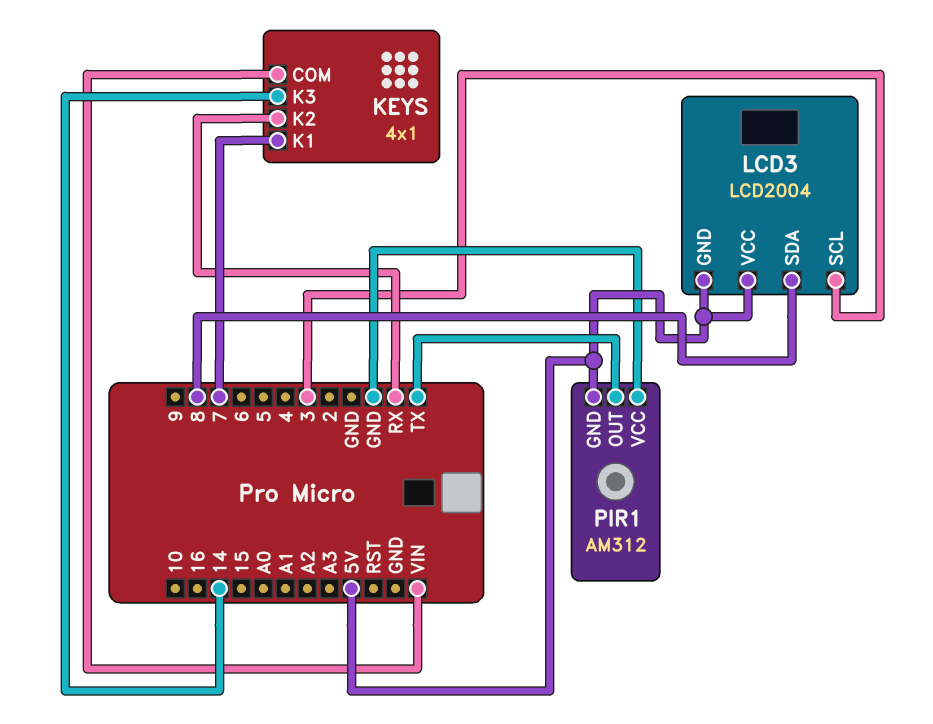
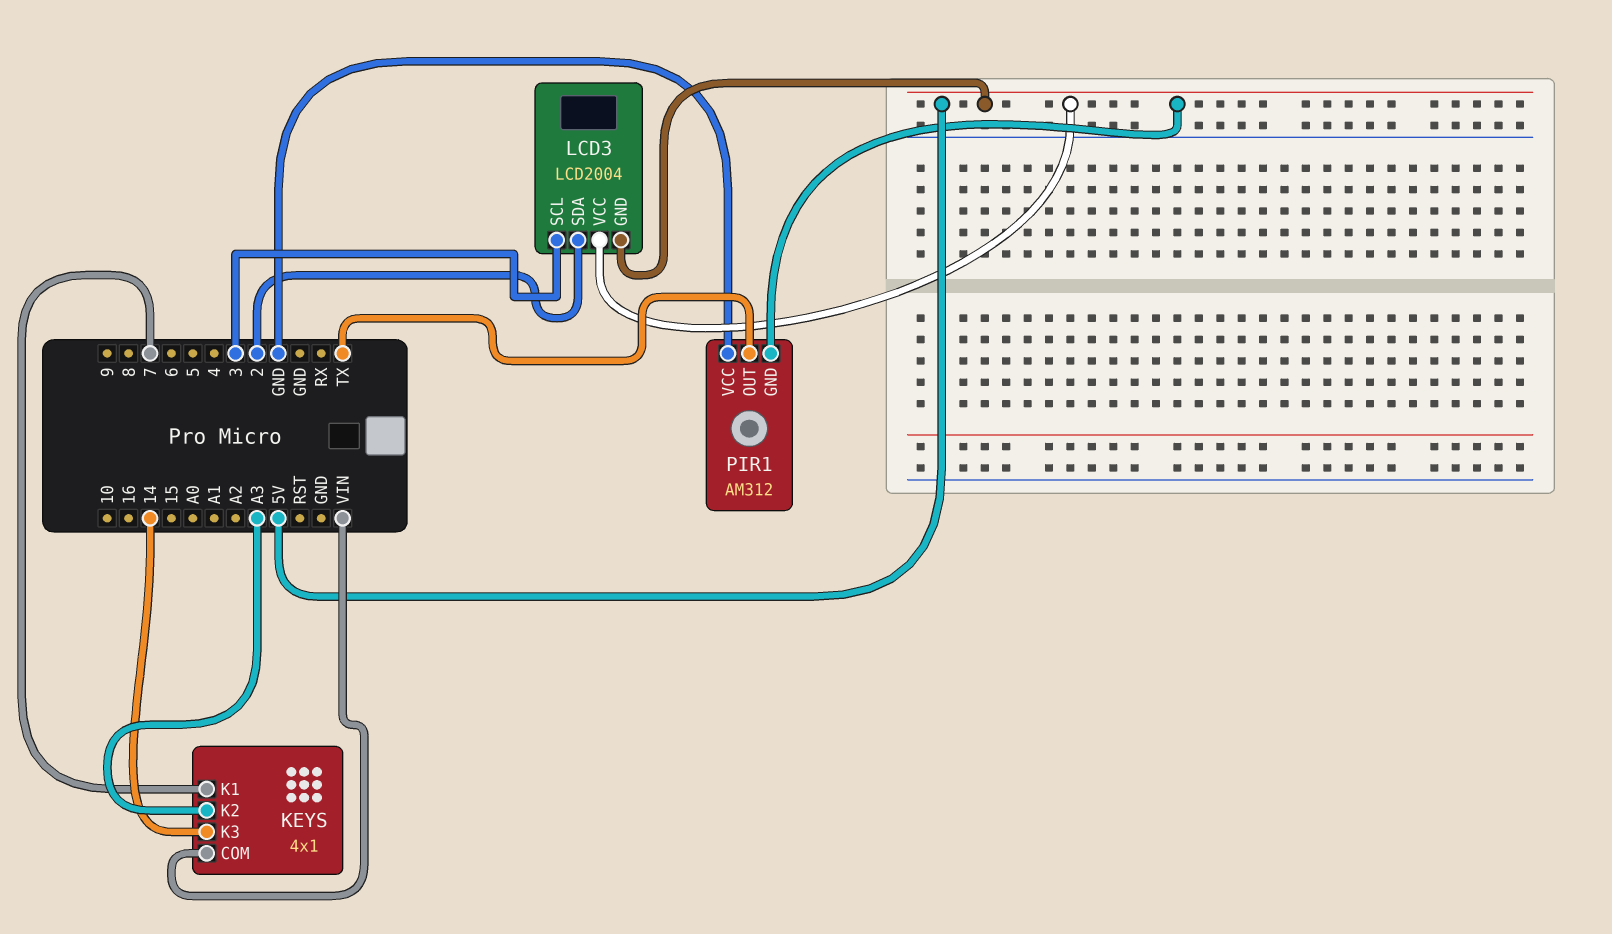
KEYS pin K2: RX -> A3
LCD3 pin SDA: 8 -> 2

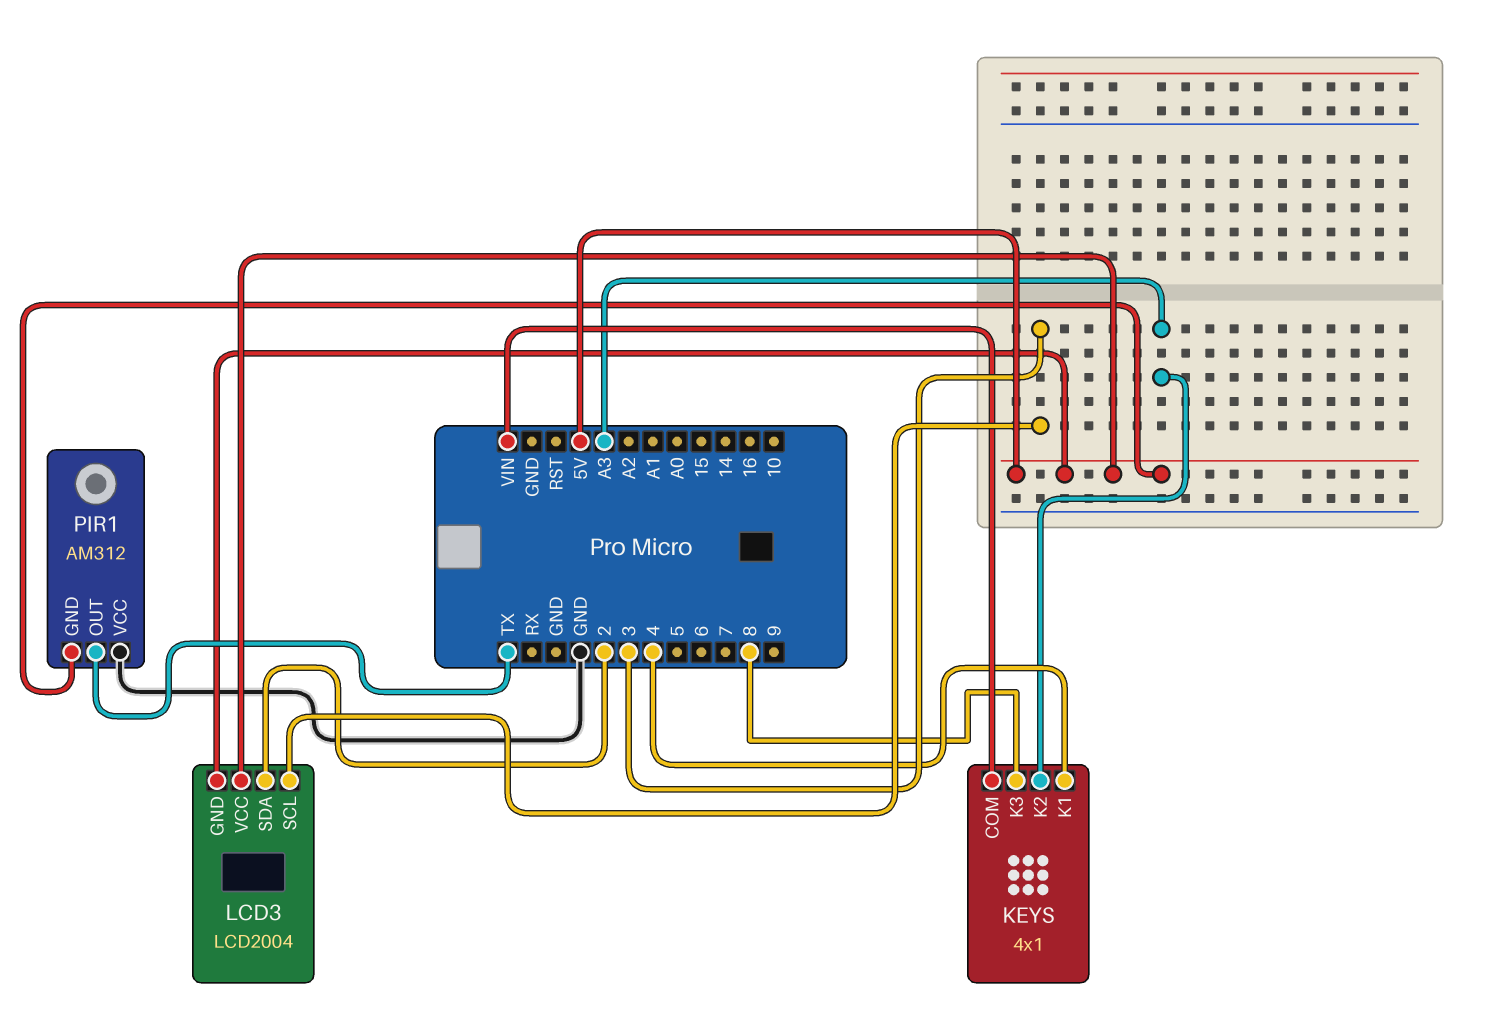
KEYS pin K1: 7 -> 4
KEYS pin K3: 14 -> 8

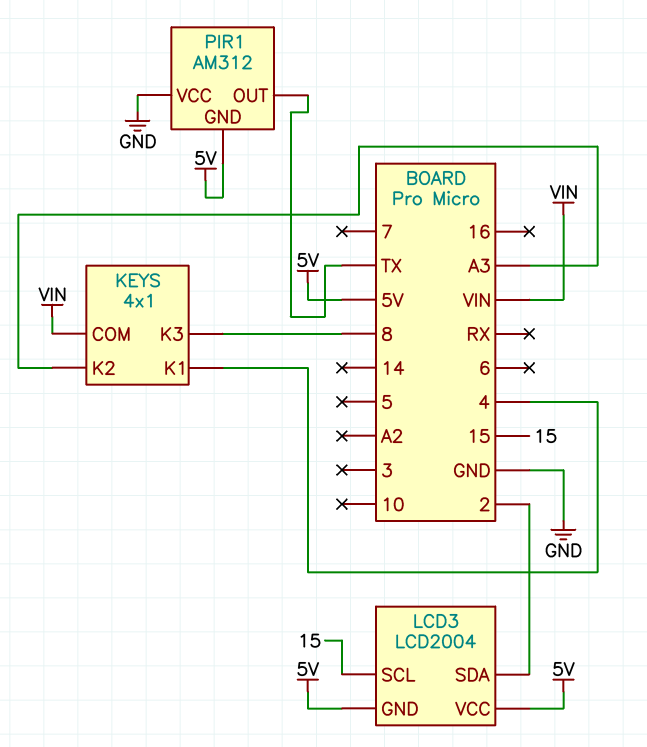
LCD3 pin SCL: 3 -> 15

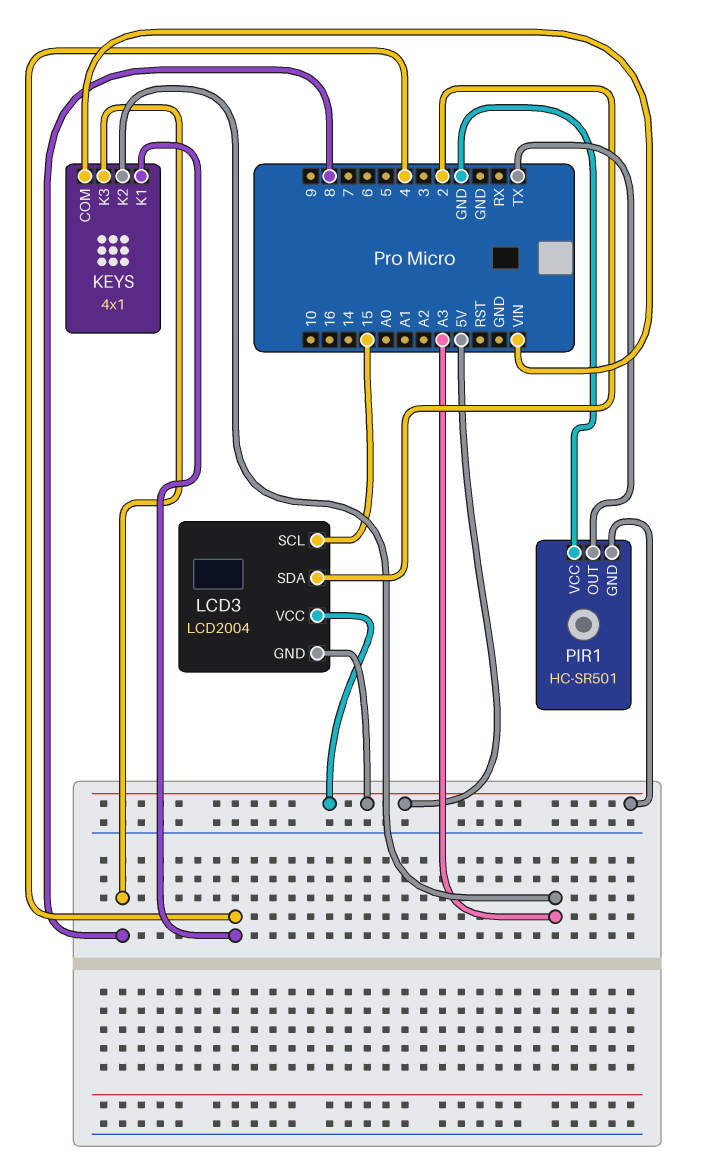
PIR1: AM312 -> HC-SR501

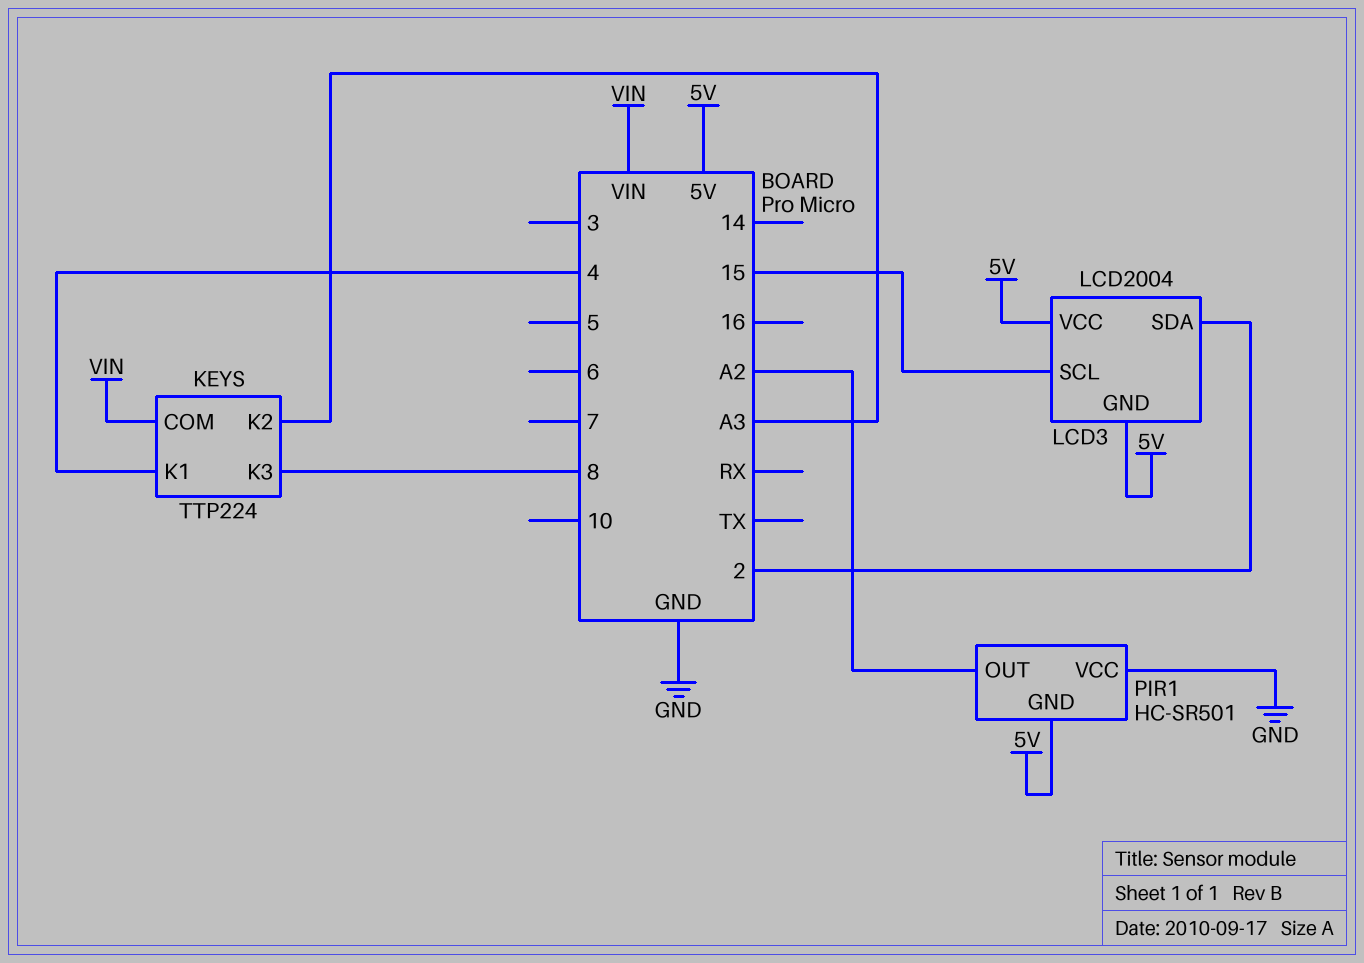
KEYS: 4x1 -> TTP224
PIR1 pin OUT: TX -> A2

